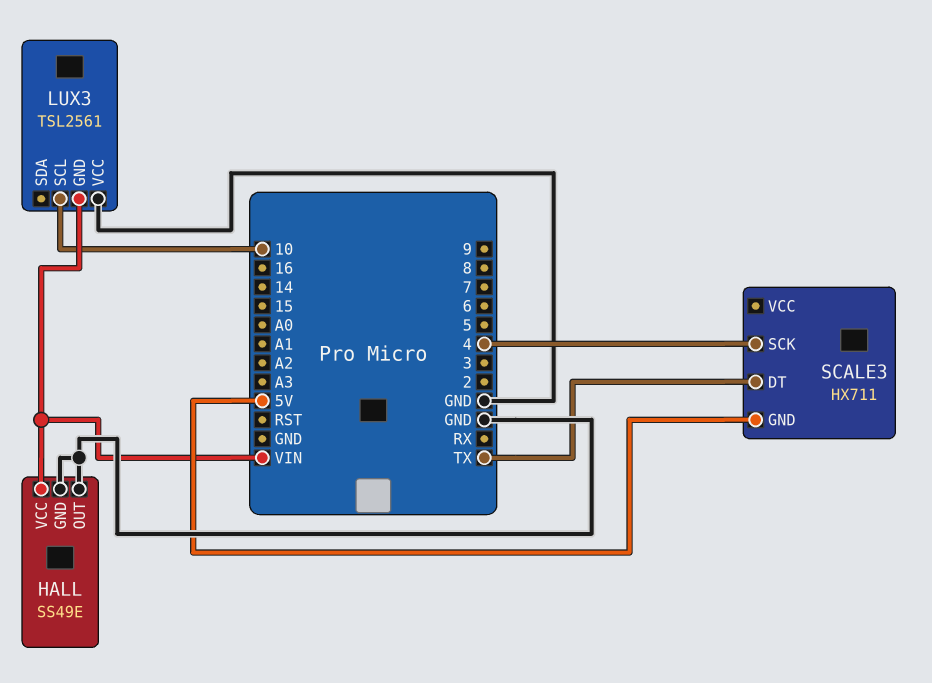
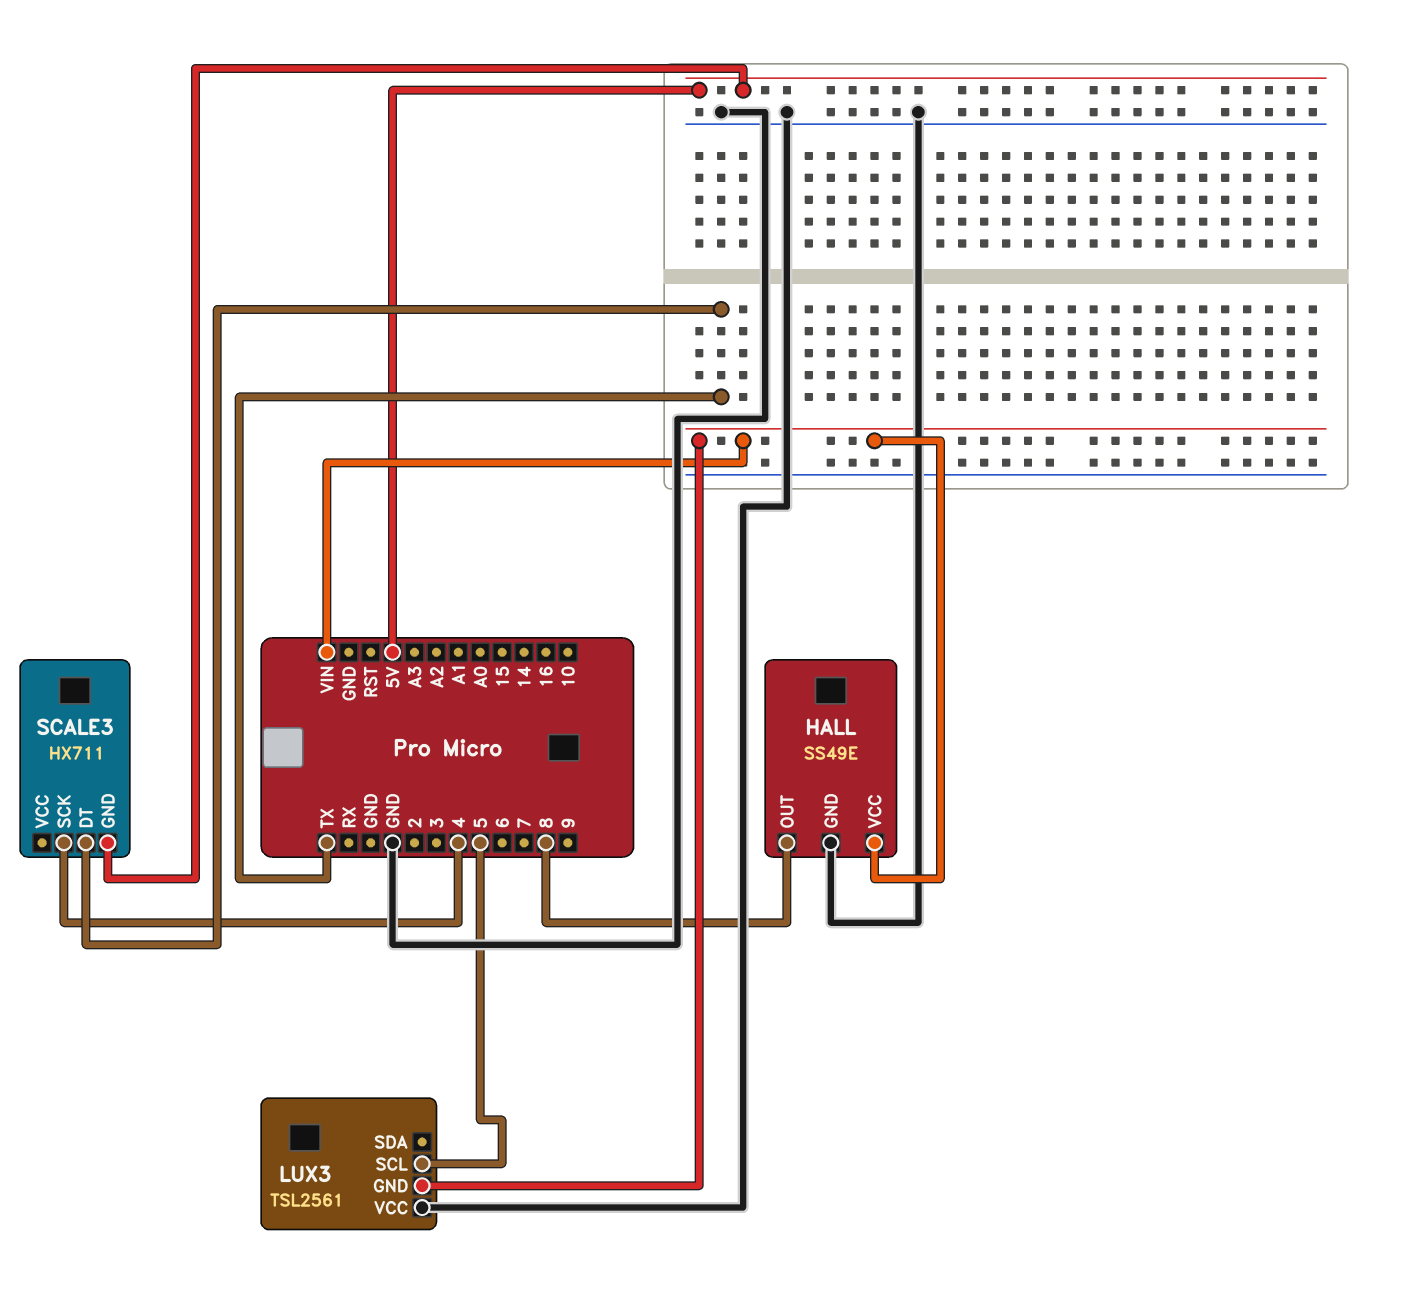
HALL pin OUT: GND -> 8
LUX3 pin SCL: 10 -> 5

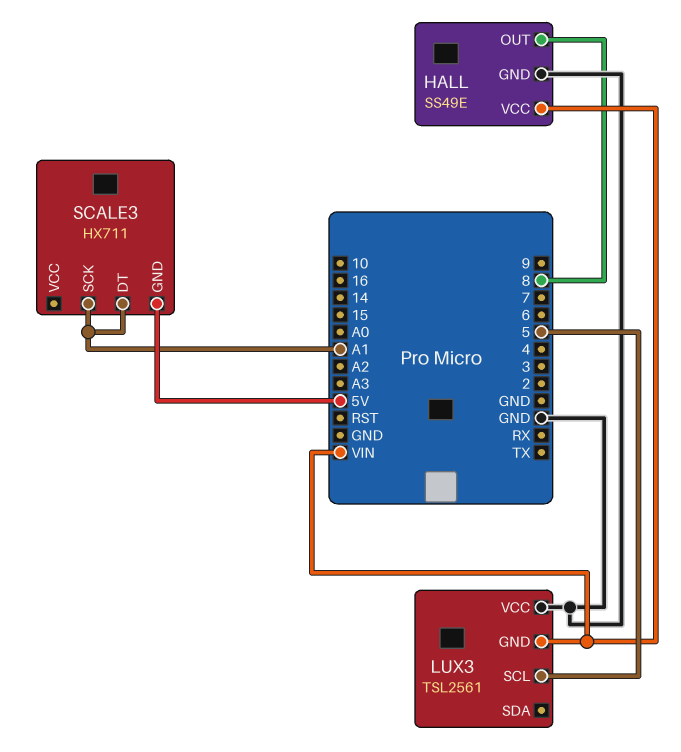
SCALE3 pin DT: TX -> A1
SCALE3 pin SCK: 4 -> A1

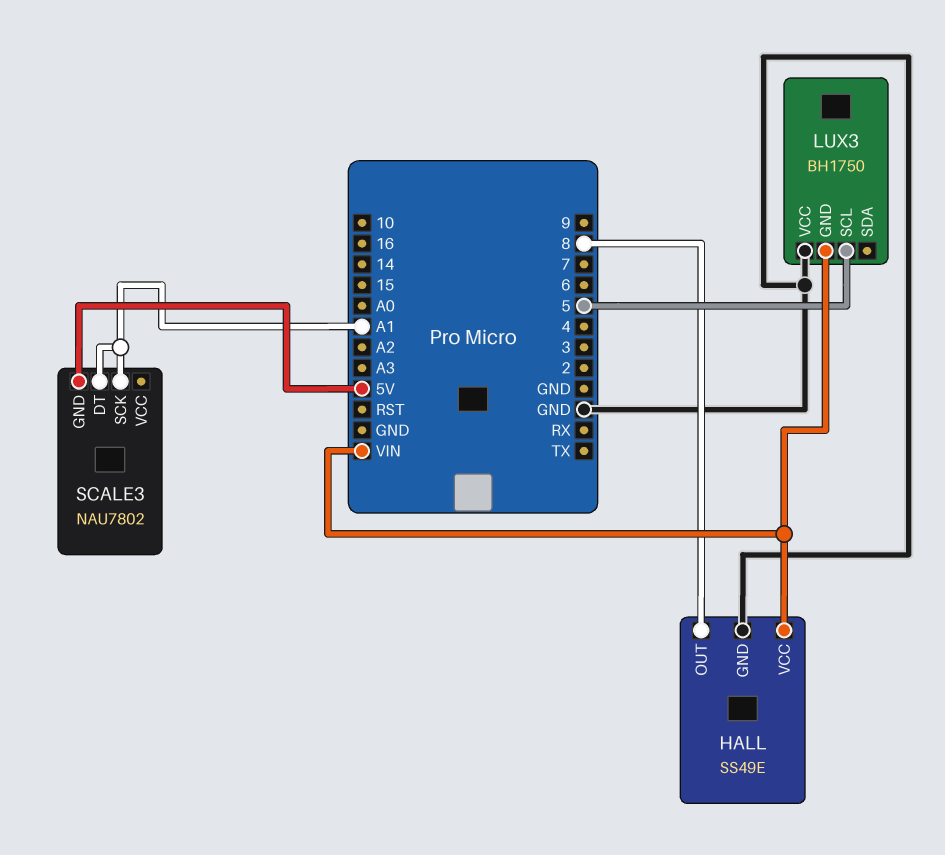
LUX3: TSL2561 -> BH1750
SCALE3: HX711 -> NAU7802

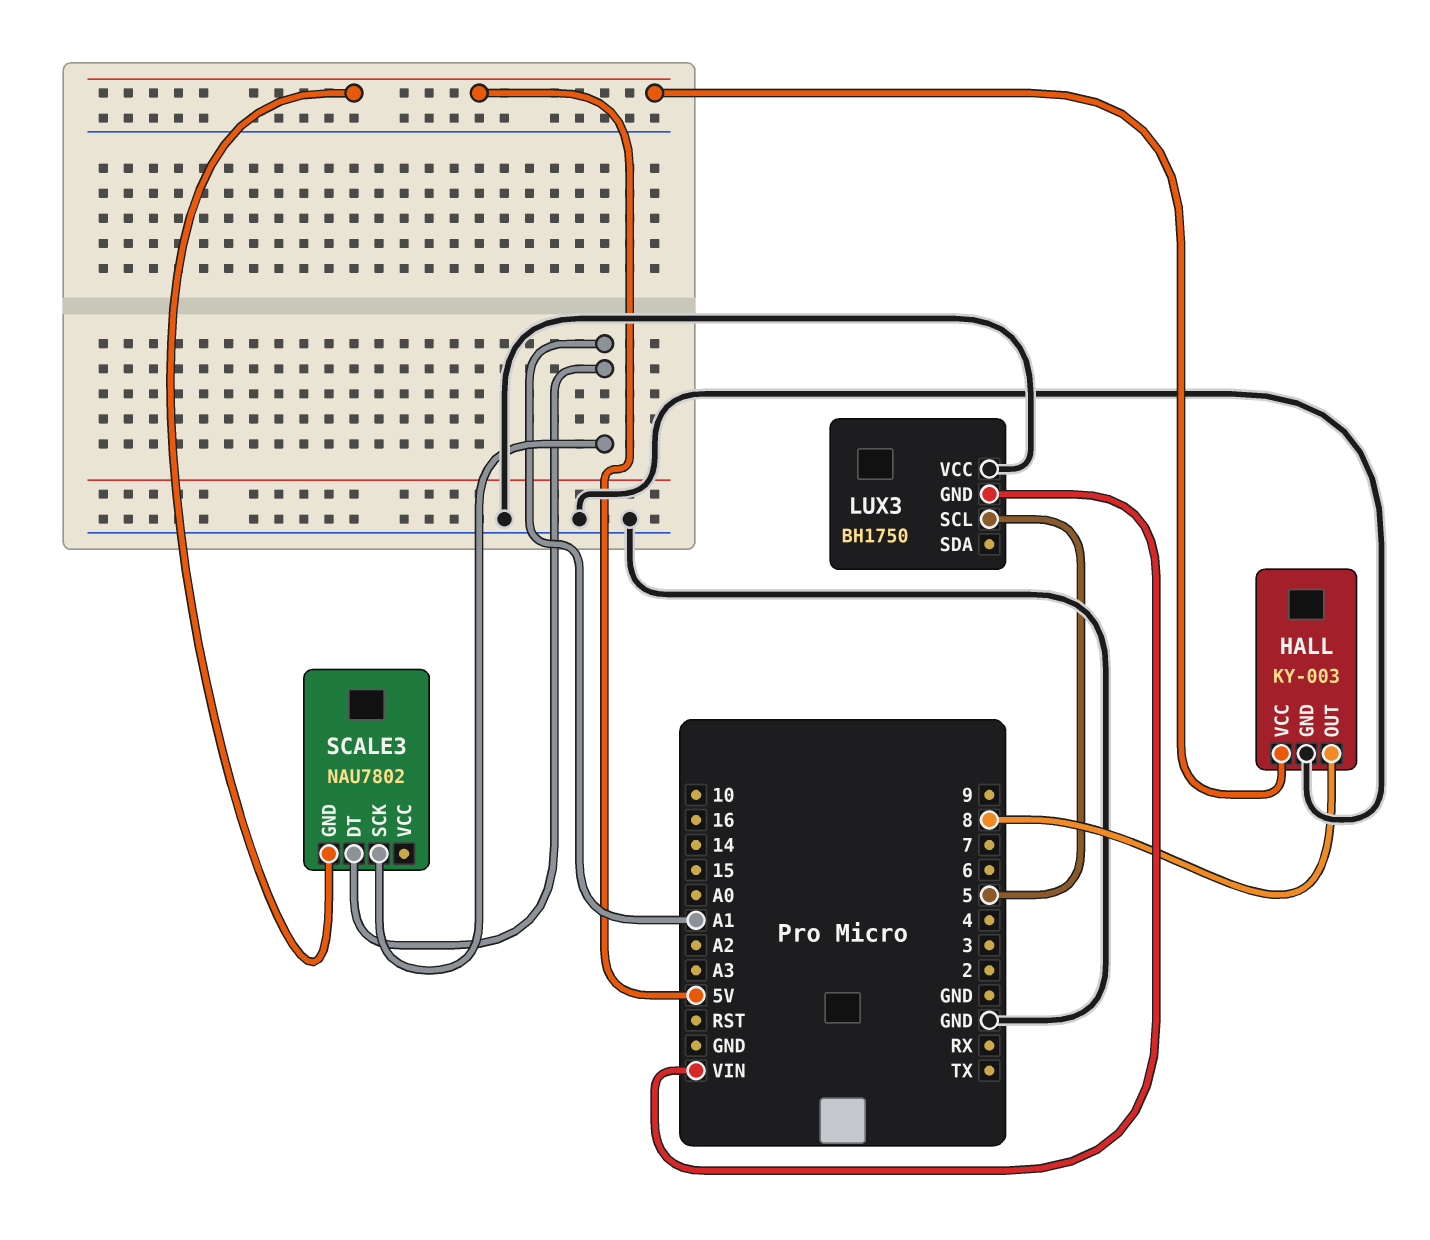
HALL: SS49E -> KY-003
HALL pin VCC: VIN -> 5V

